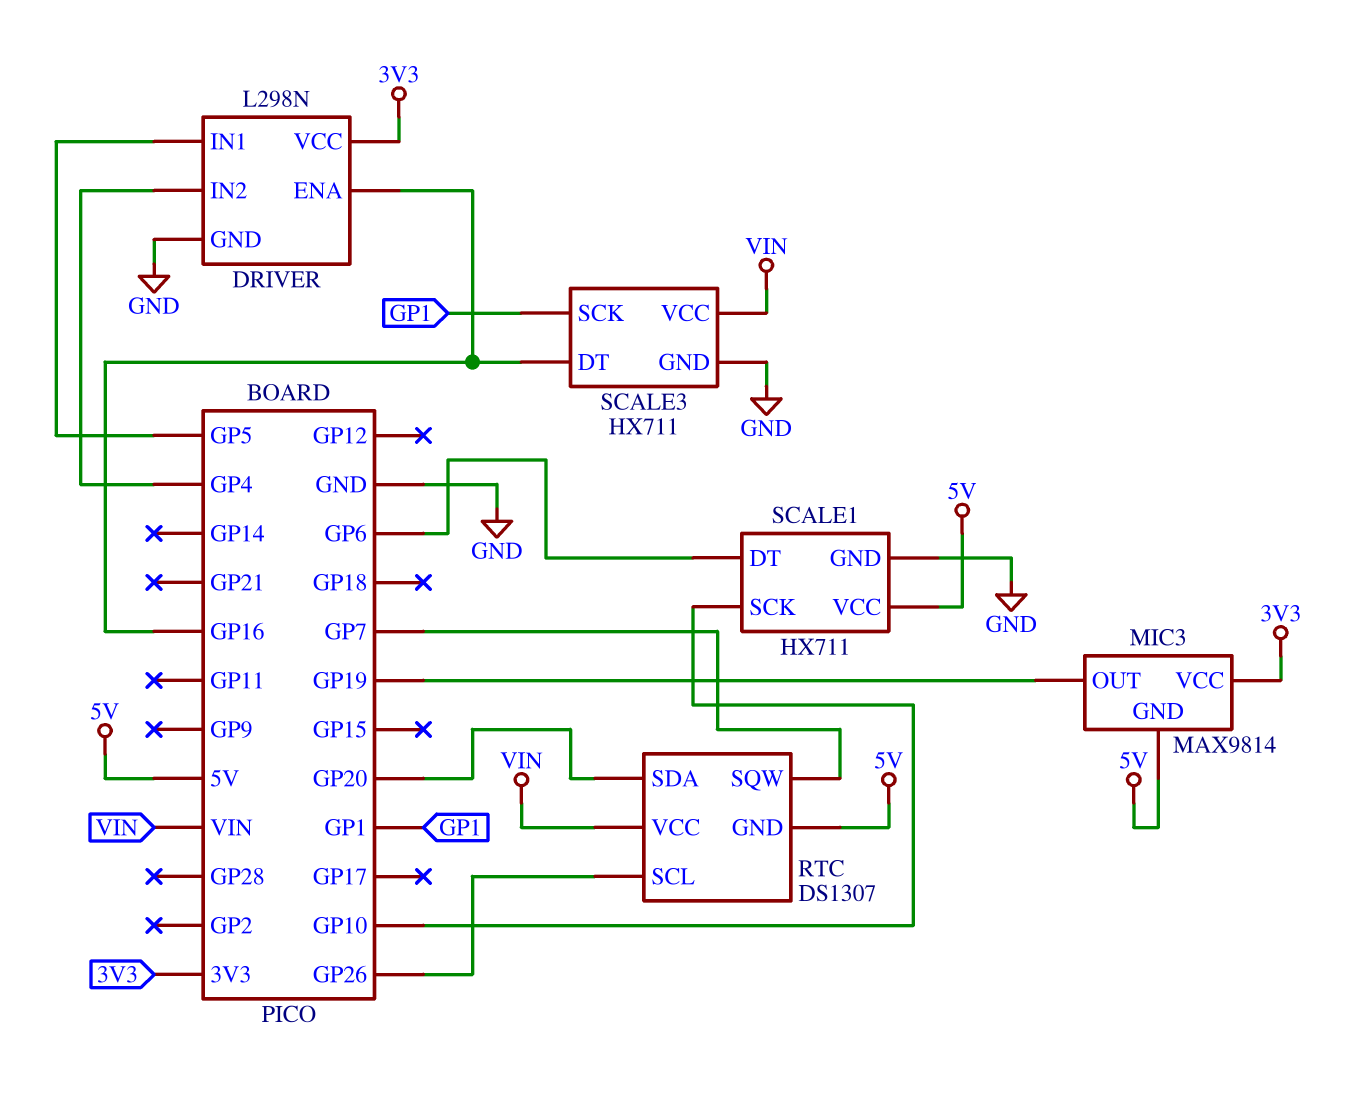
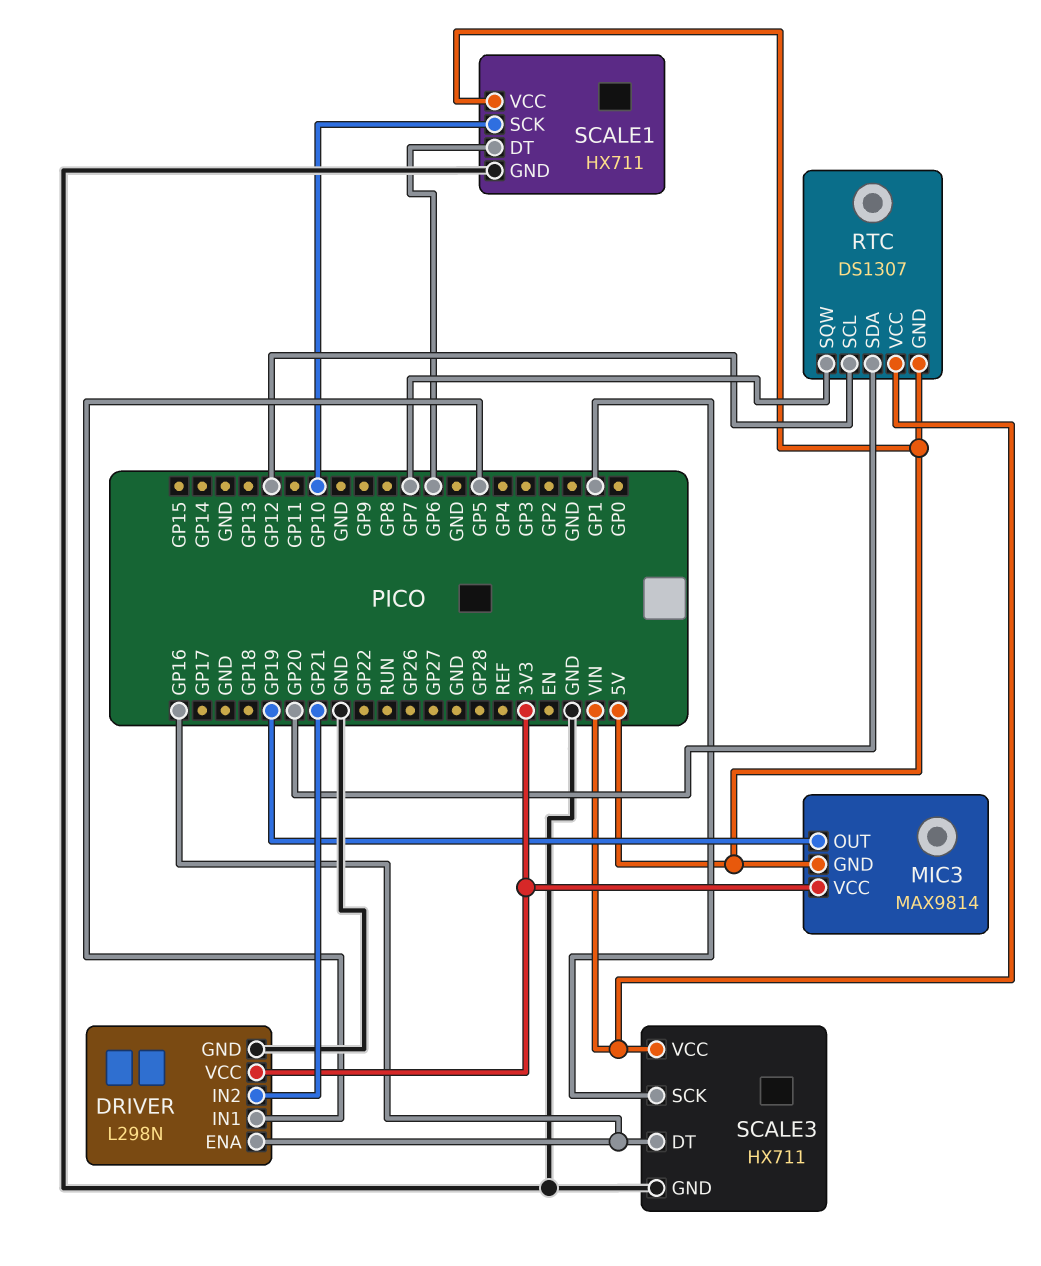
DRIVER pin IN2: GP4 -> GP21
RTC pin SCL: GP26 -> GP12

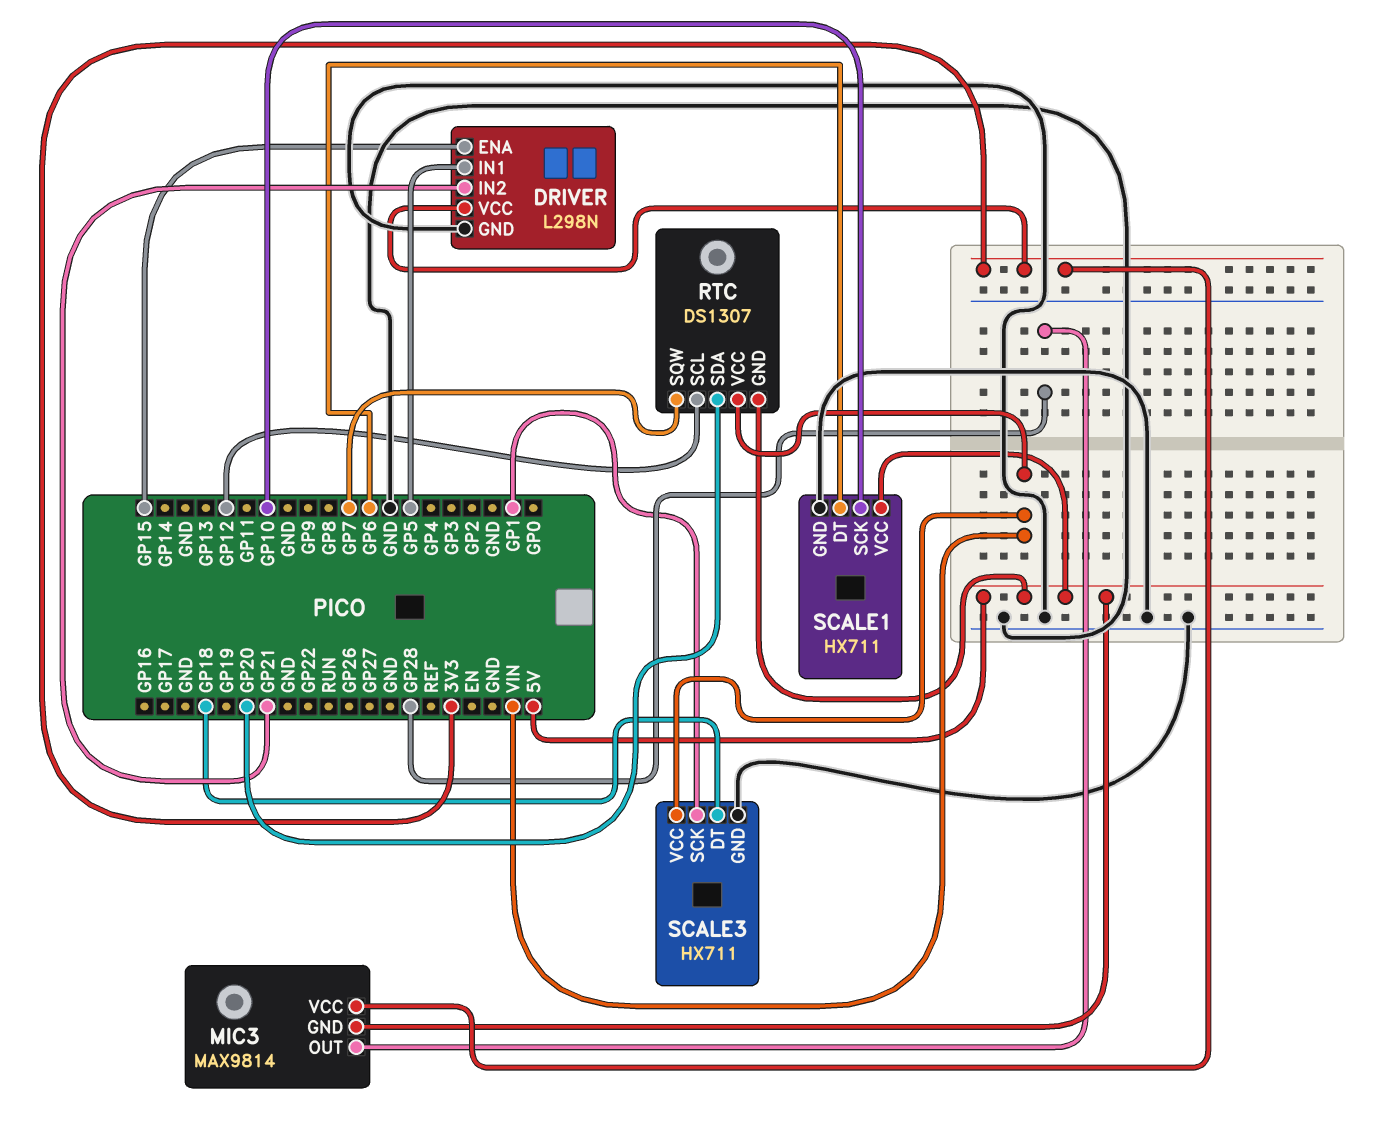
DRIVER pin ENA: GP16 -> GP15
MIC3 pin OUT: GP19 -> GP28
SCALE3 pin DT: GP16 -> GP18

